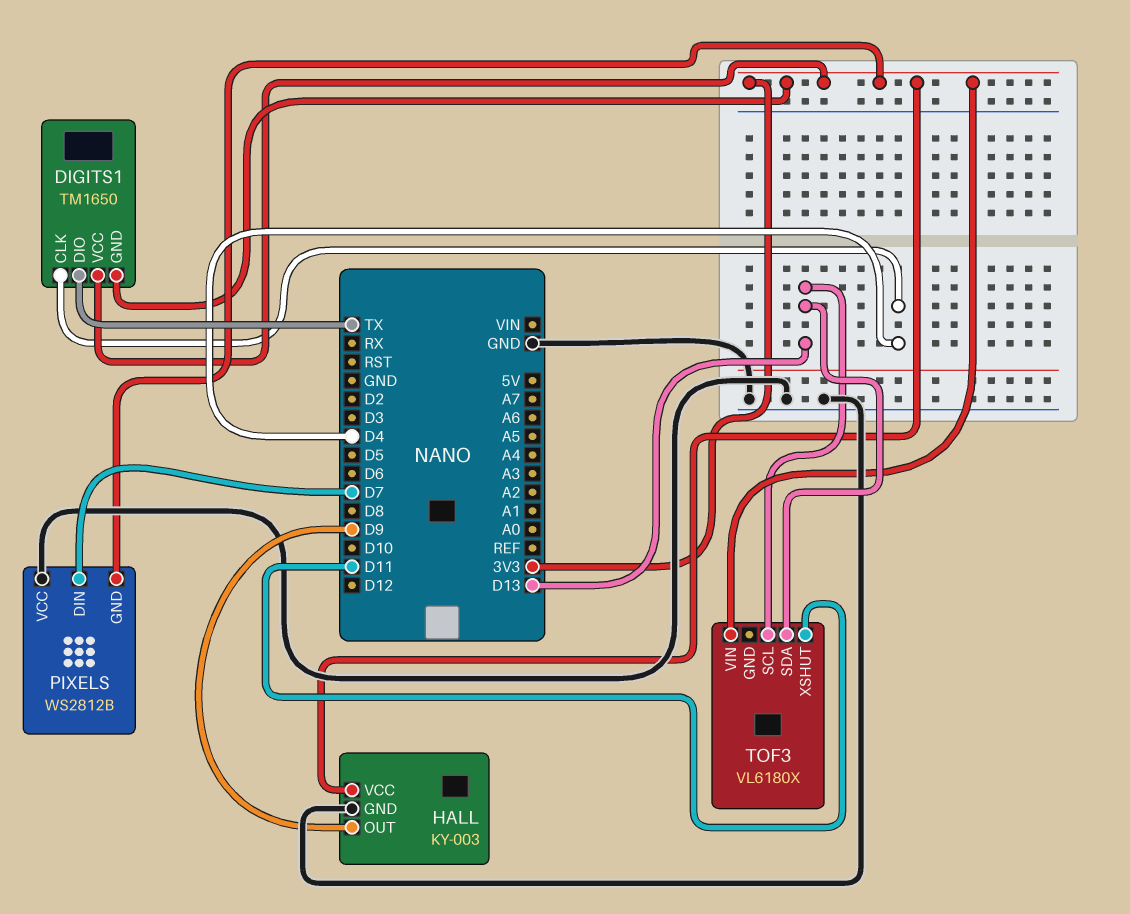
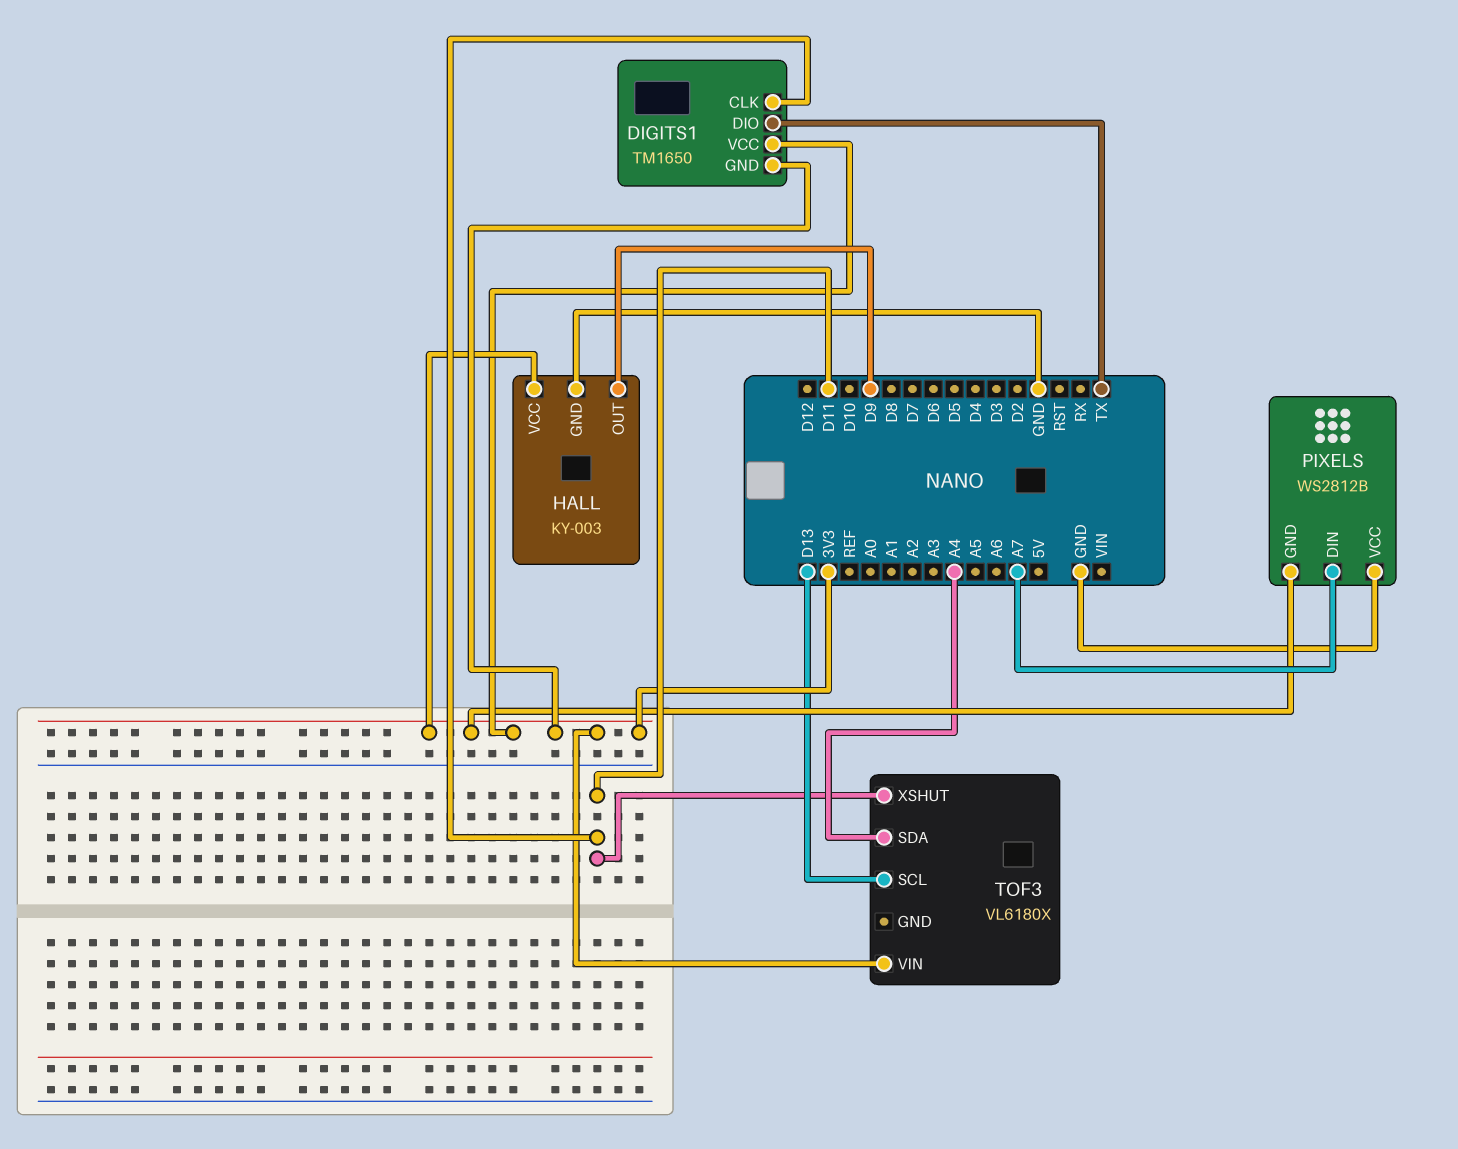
DIGITS1 pin CLK: D4 -> D11
PIXELS pin DIN: D7 -> A7
TOF3 pin SDA: D13 -> A4

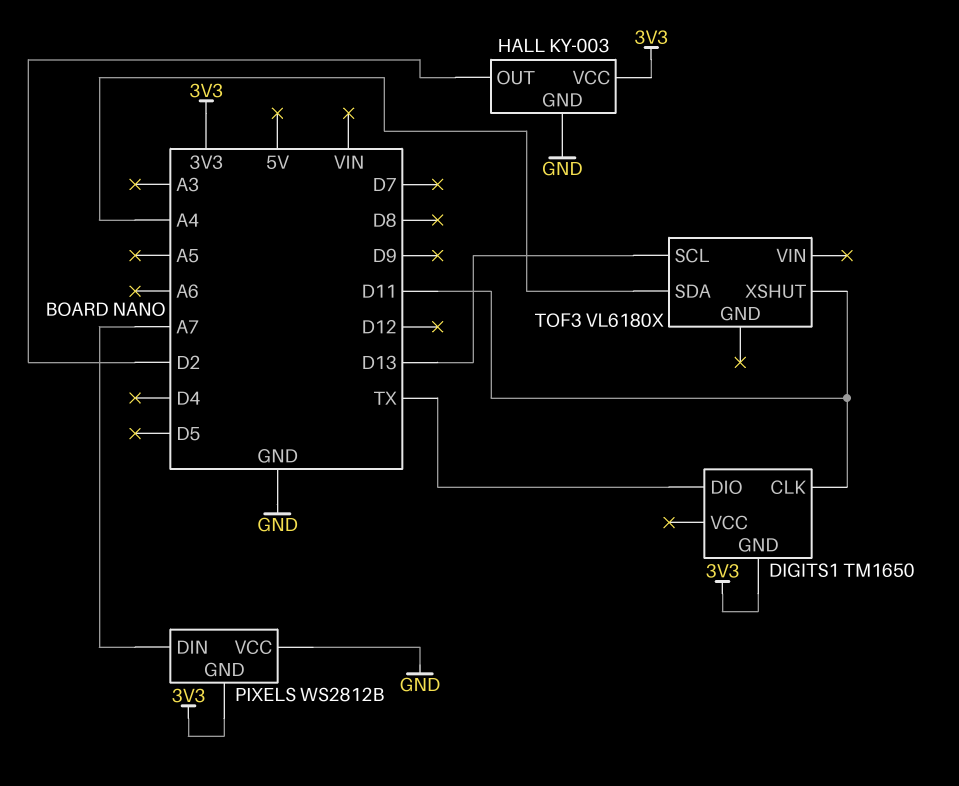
DIGITS1 pin VCC: 3V3 -> none
HALL pin OUT: D9 -> D2
TOF3 pin VIN: 3V3 -> none

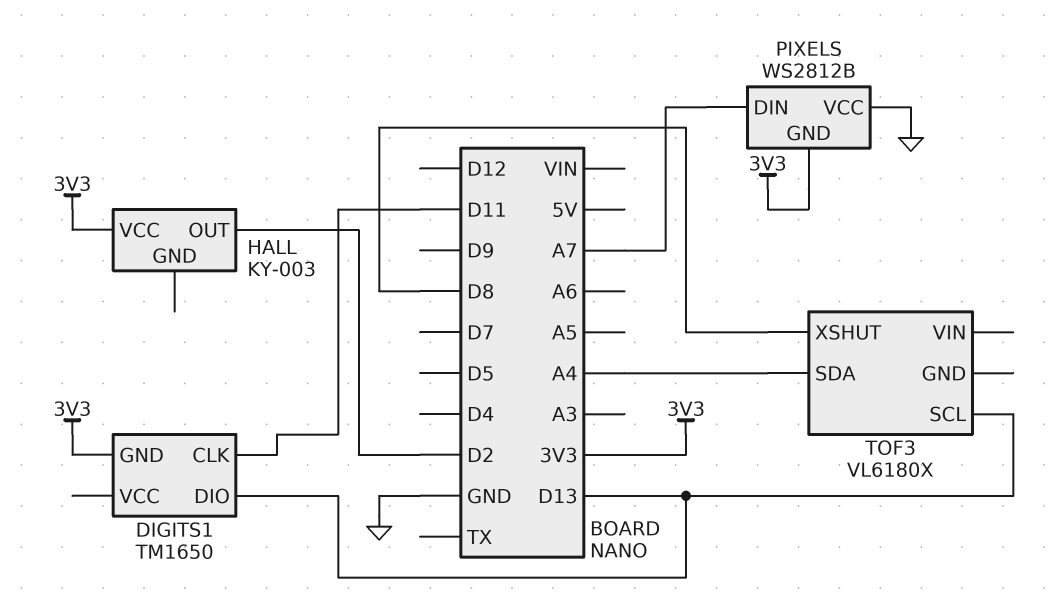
DIGITS1 pin DIO: TX -> D13
HALL pin GND: GND -> none
TOF3 pin XSHUT: D11 -> D8

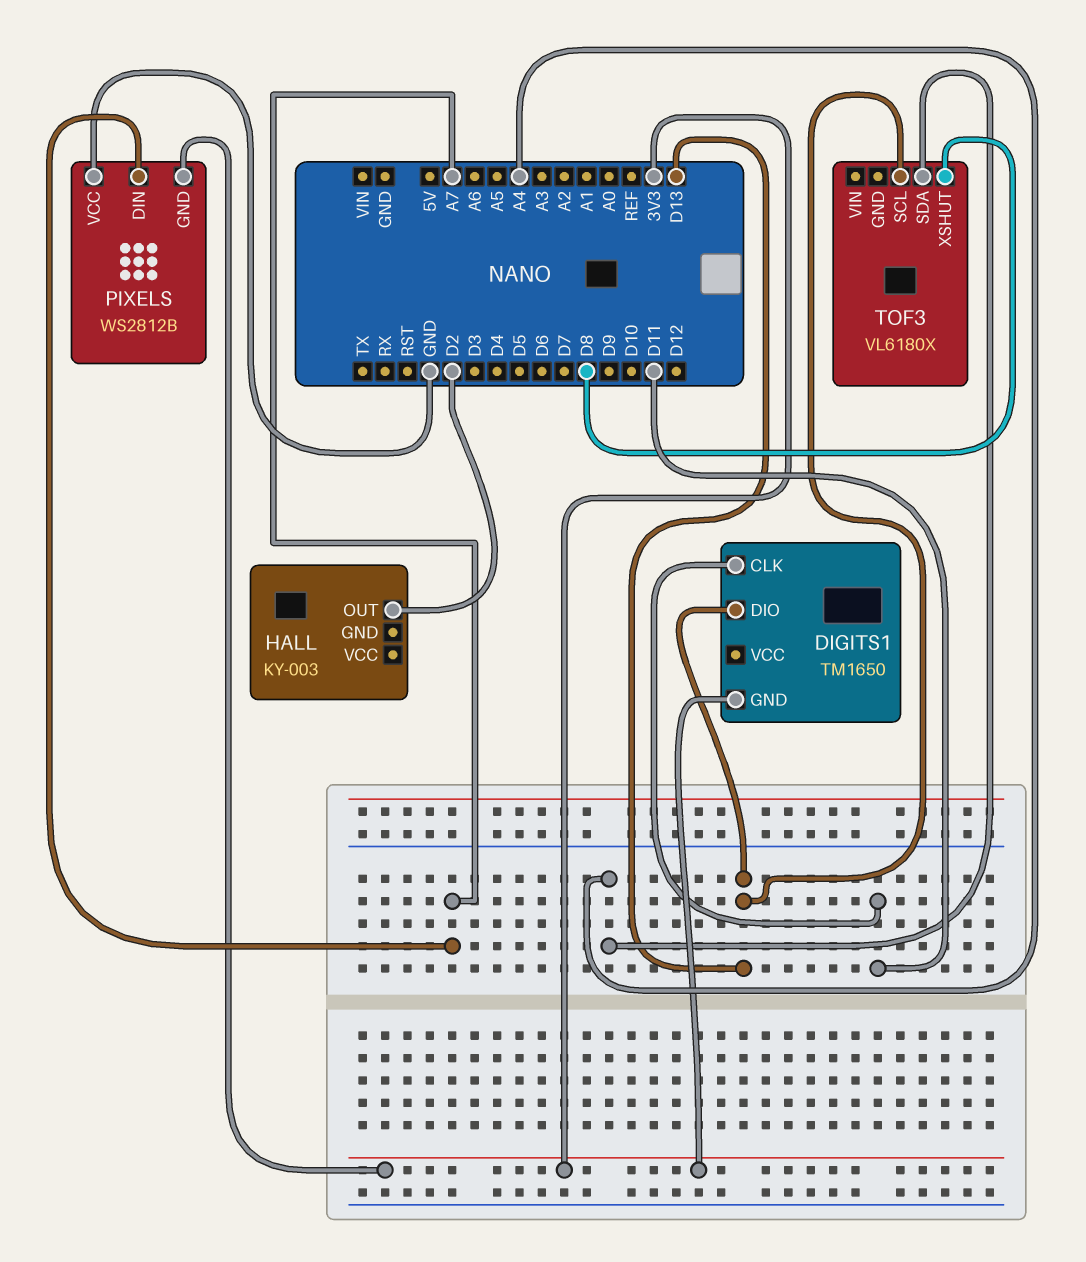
HALL pin VCC: 3V3 -> none

